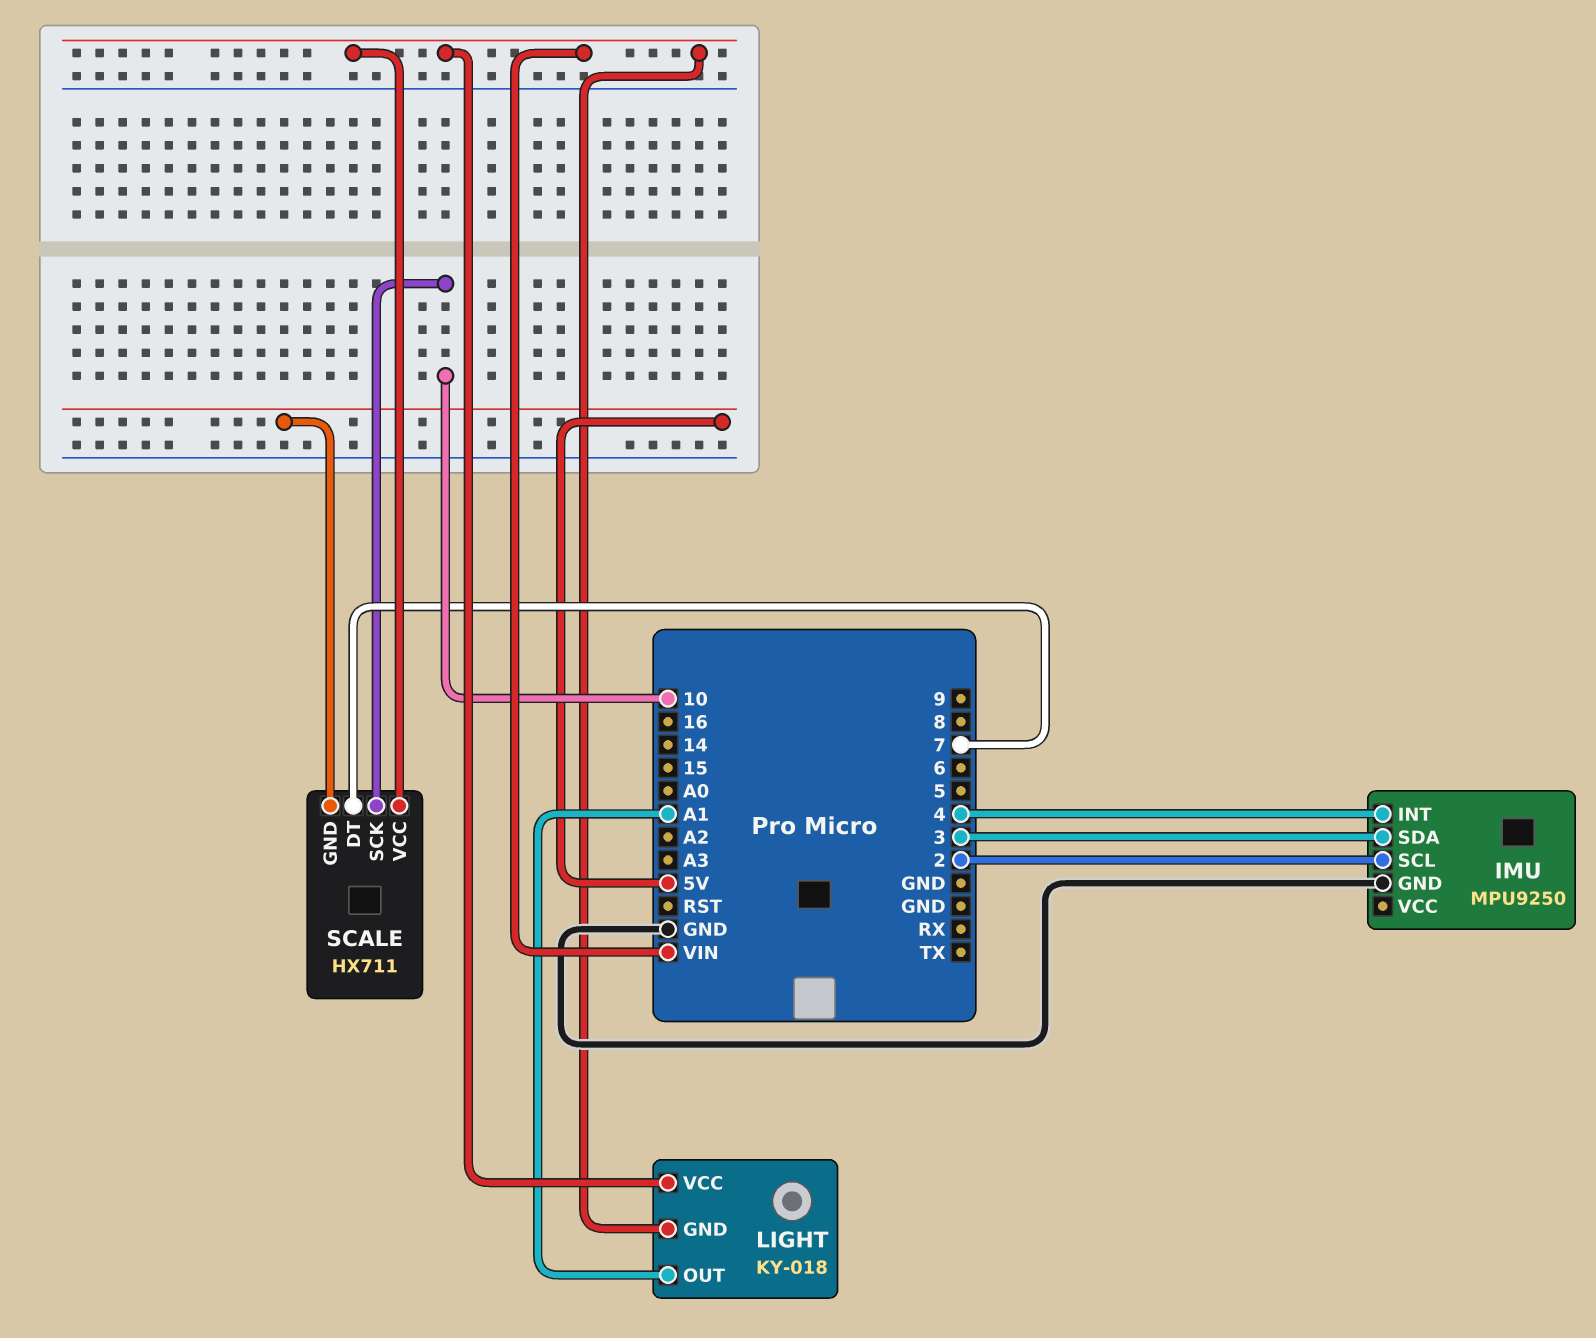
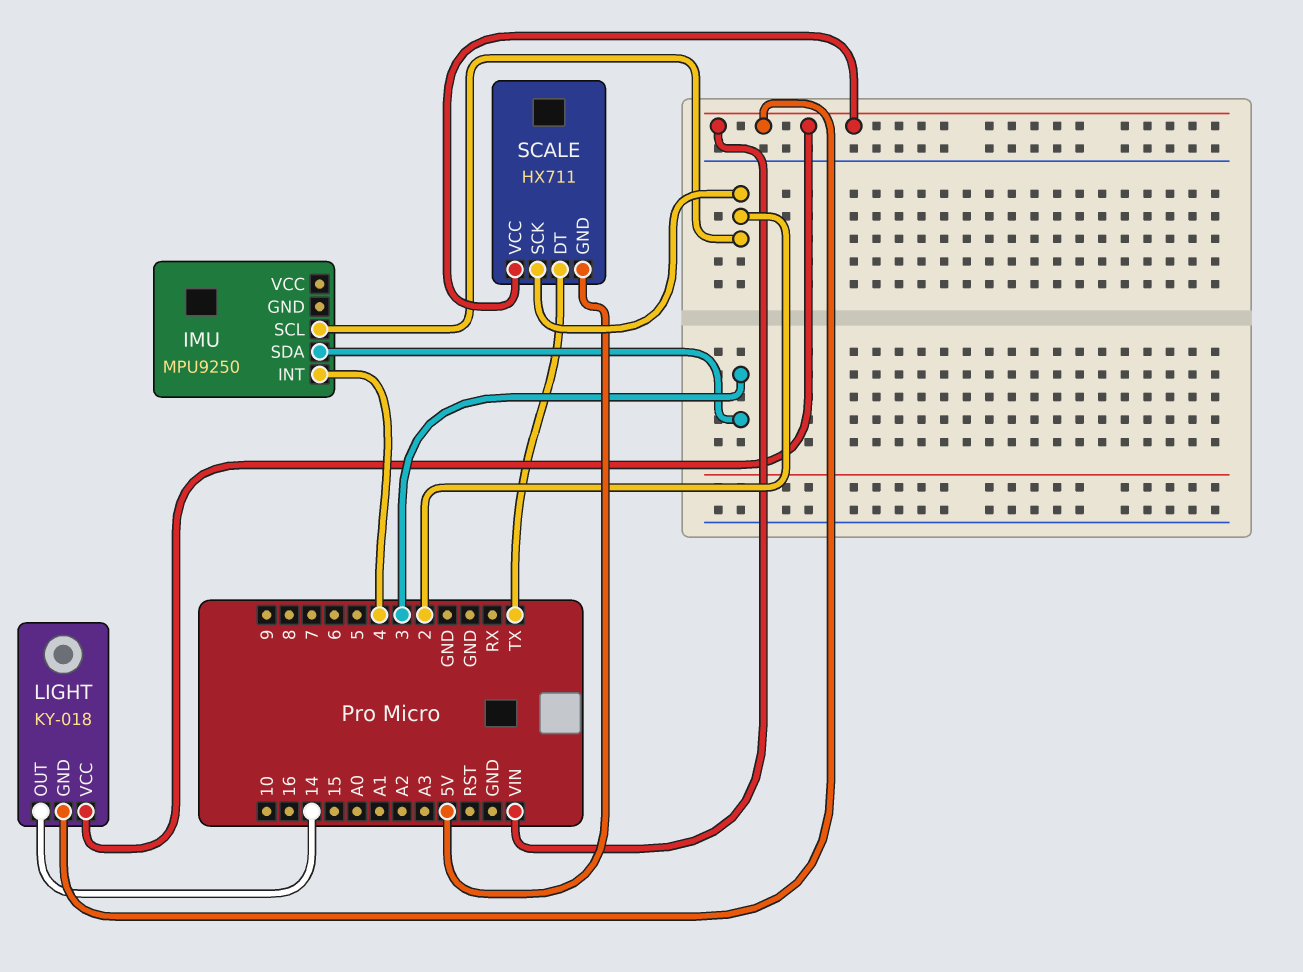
IMU pin GND: GND -> none
LIGHT pin OUT: A1 -> 14
SCALE pin DT: 7 -> TX
SCALE pin SCK: 10 -> 2

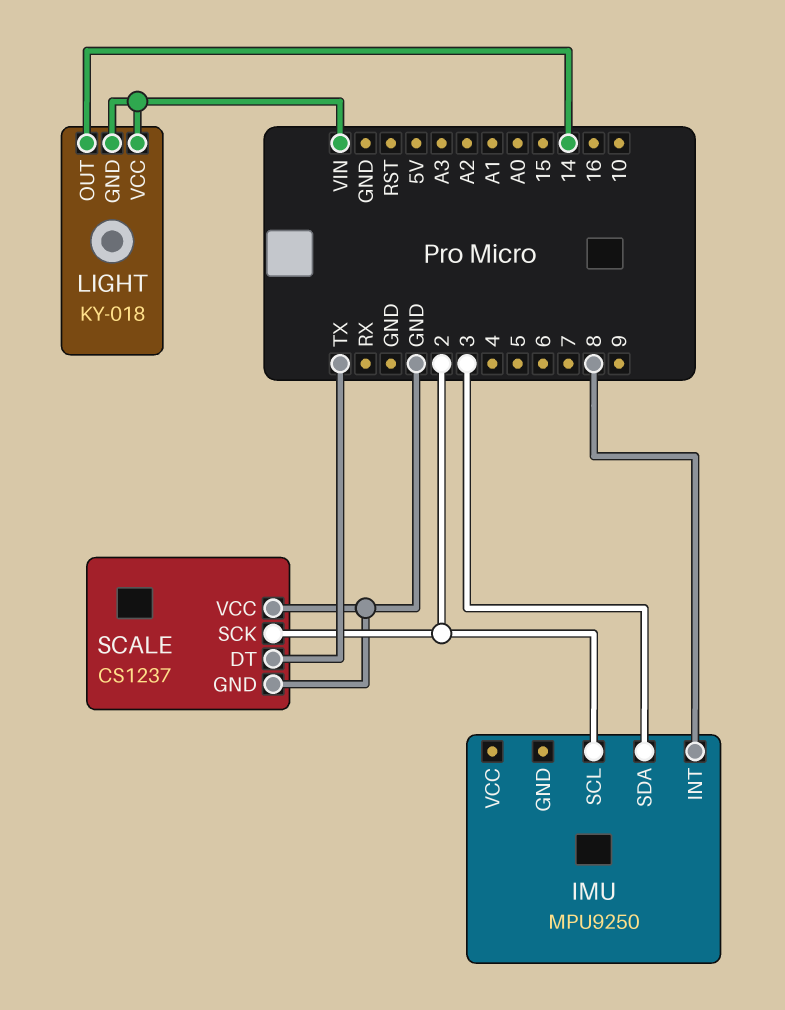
IMU pin INT: 4 -> 8
SCALE: HX711 -> CS1237
SCALE pin GND: 5V -> GND
SCALE pin VCC: VIN -> GND

